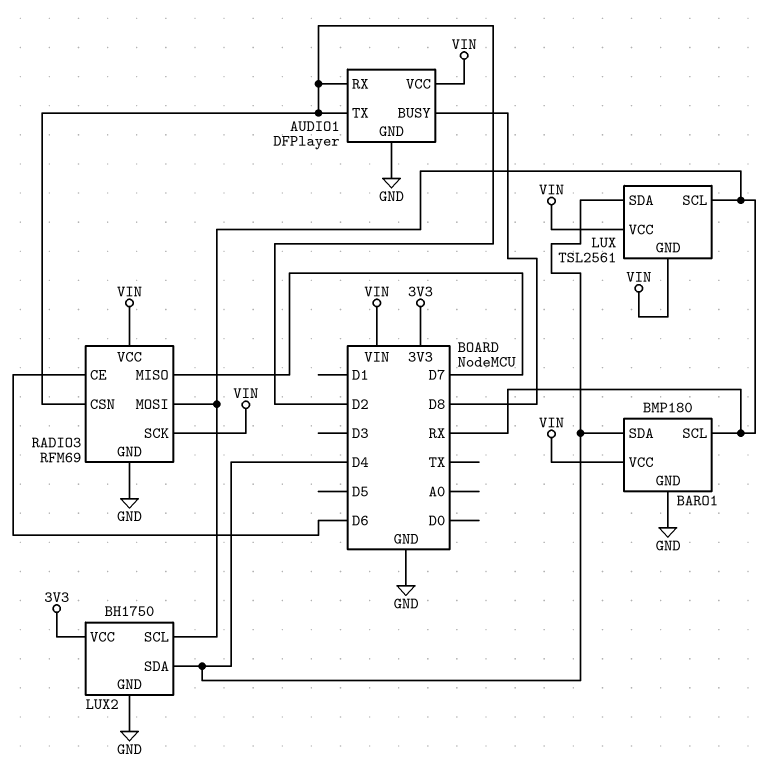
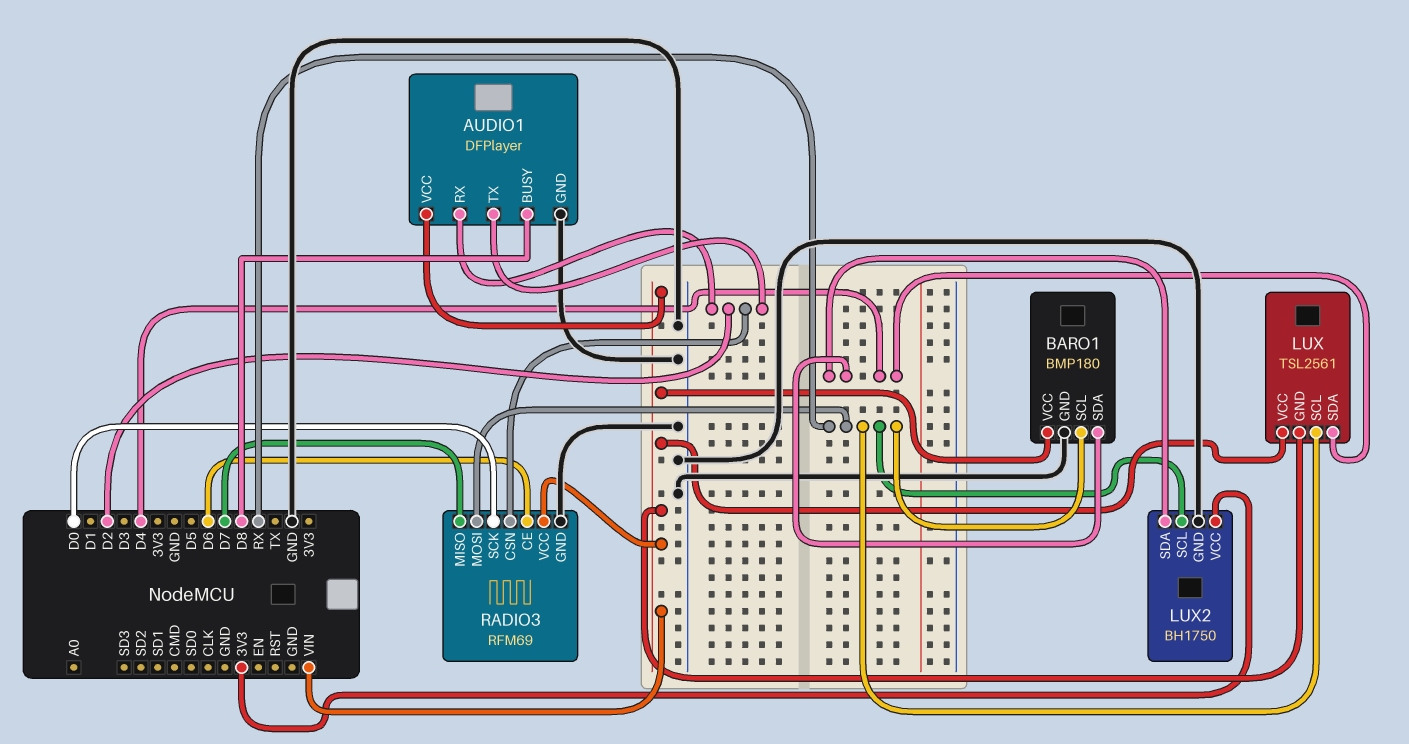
RADIO3 pin SCK: VIN -> D0

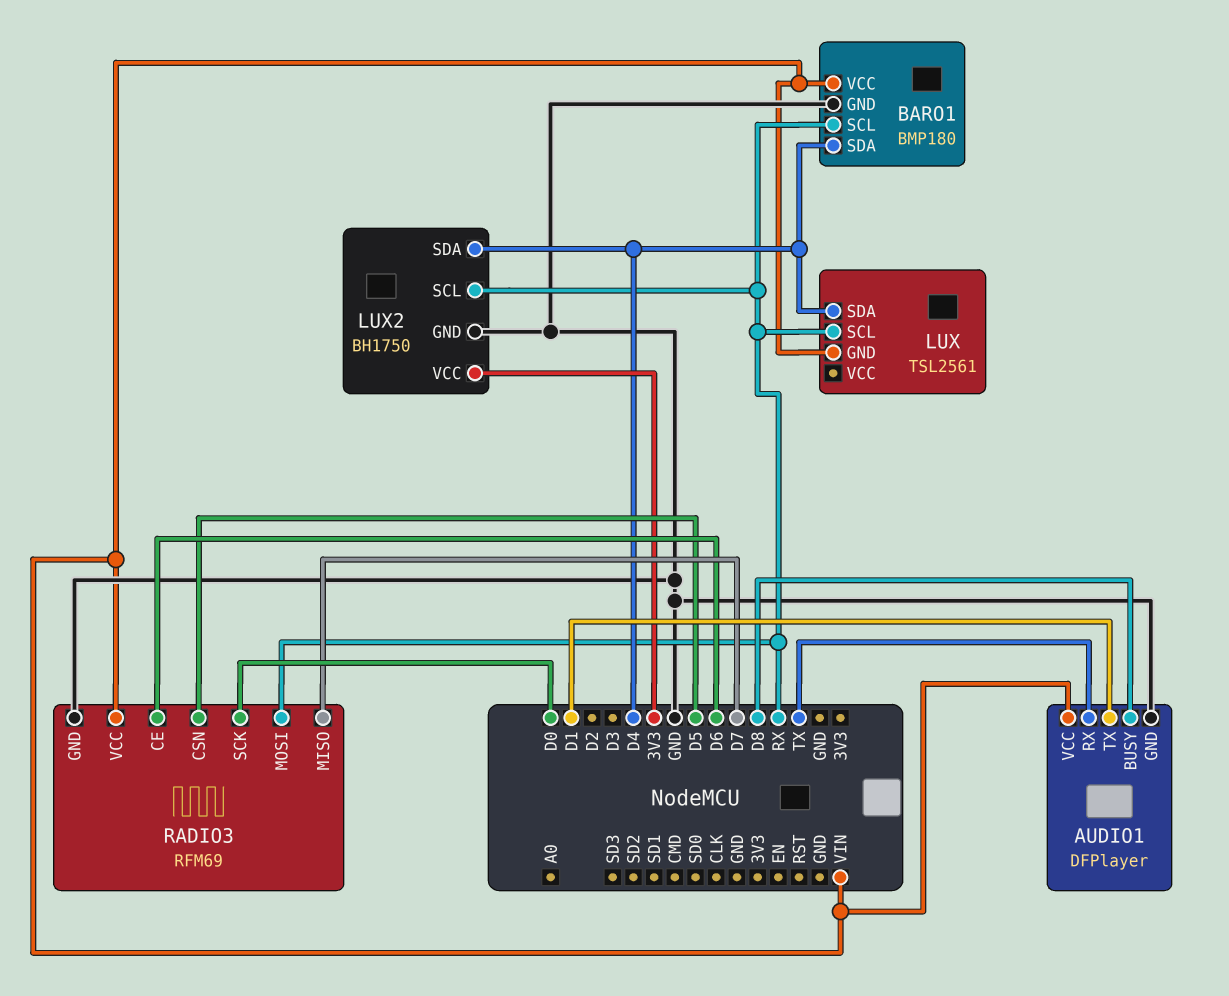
AUDIO1 pin RX: D2 -> TX
AUDIO1 pin TX: D2 -> D1
LUX pin VCC: VIN -> none
RADIO3 pin CSN: D2 -> D5

